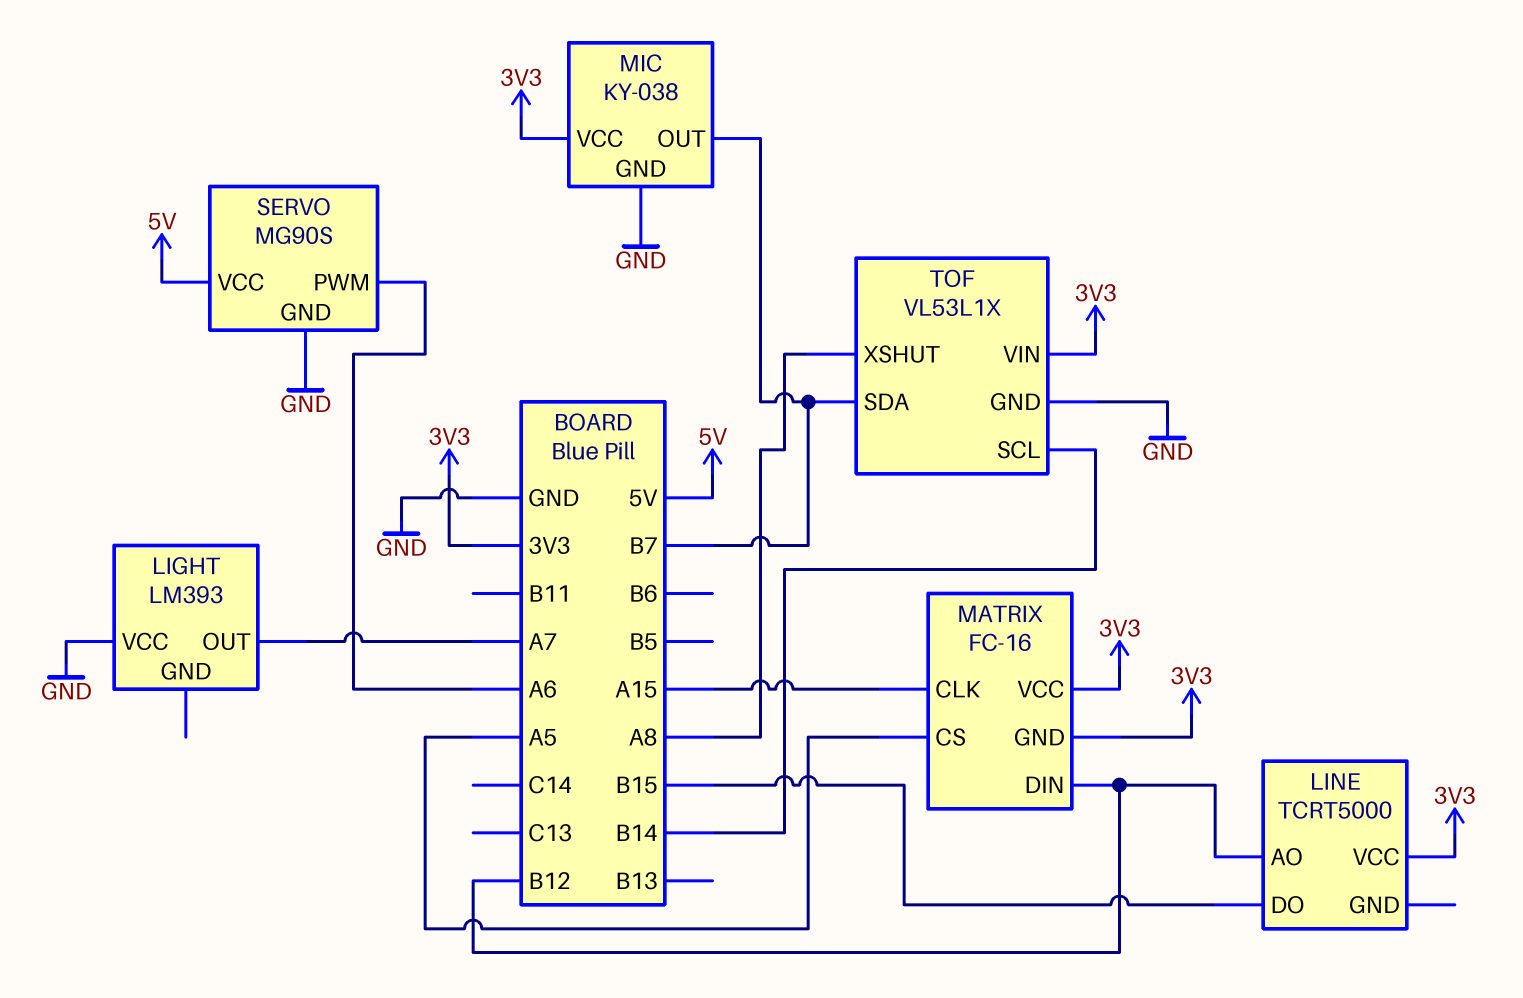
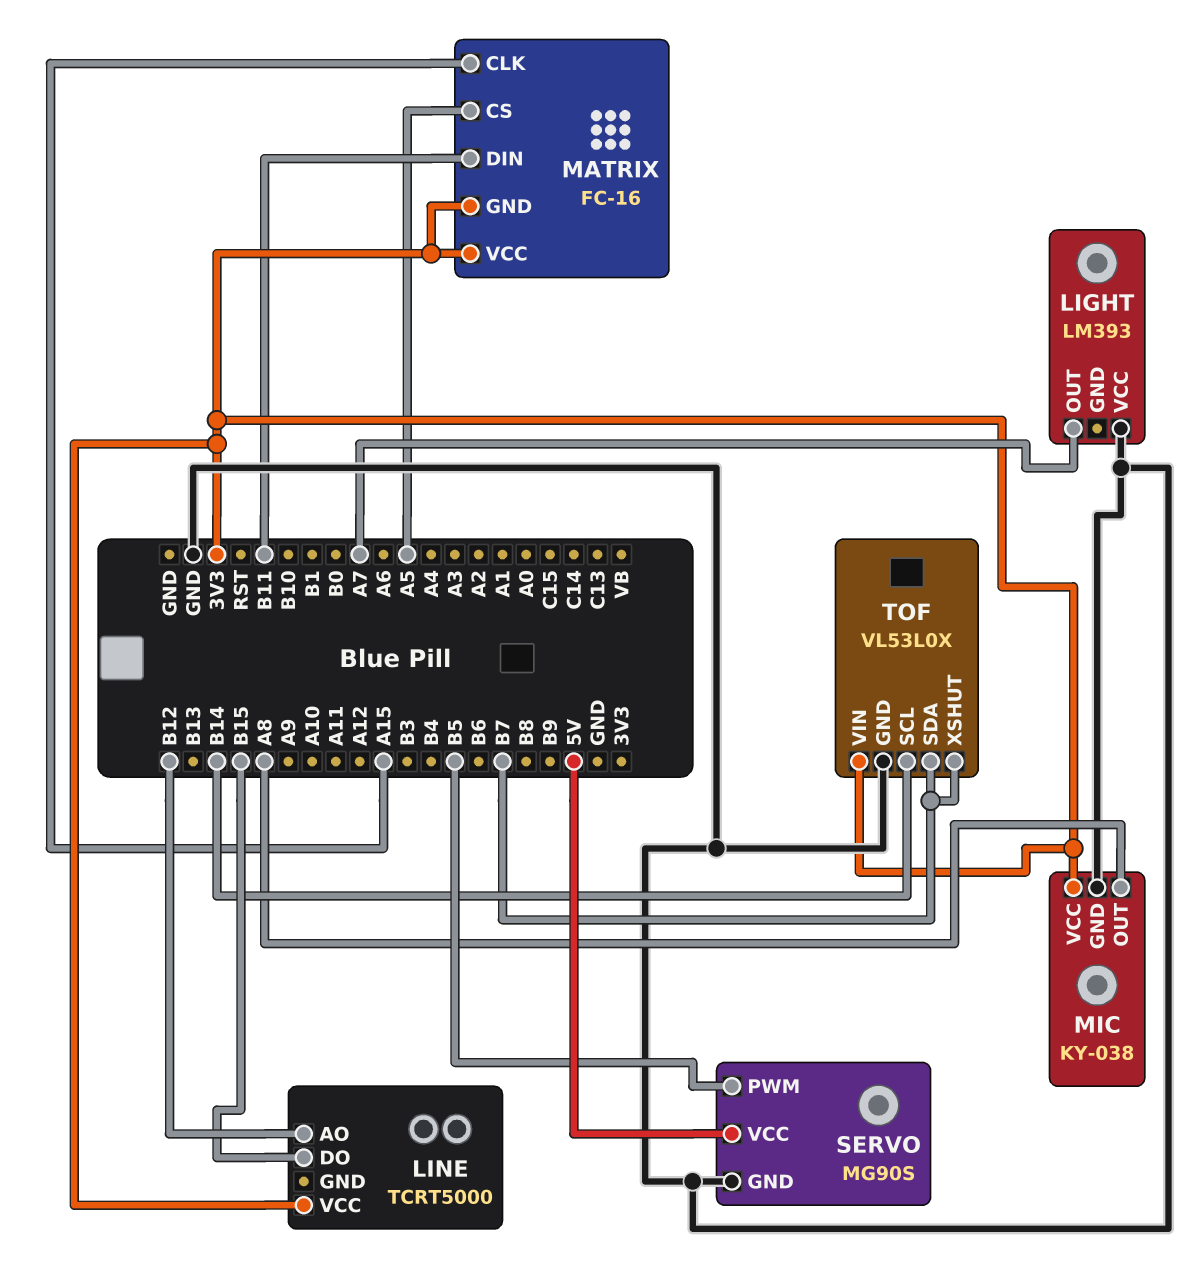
MATRIX pin DIN: B12 -> B11
MIC pin OUT: B7 -> A8
SERVO pin PWM: A6 -> B5
TOF: VL53L1X -> VL53L0X
TOF pin XSHUT: A8 -> B7

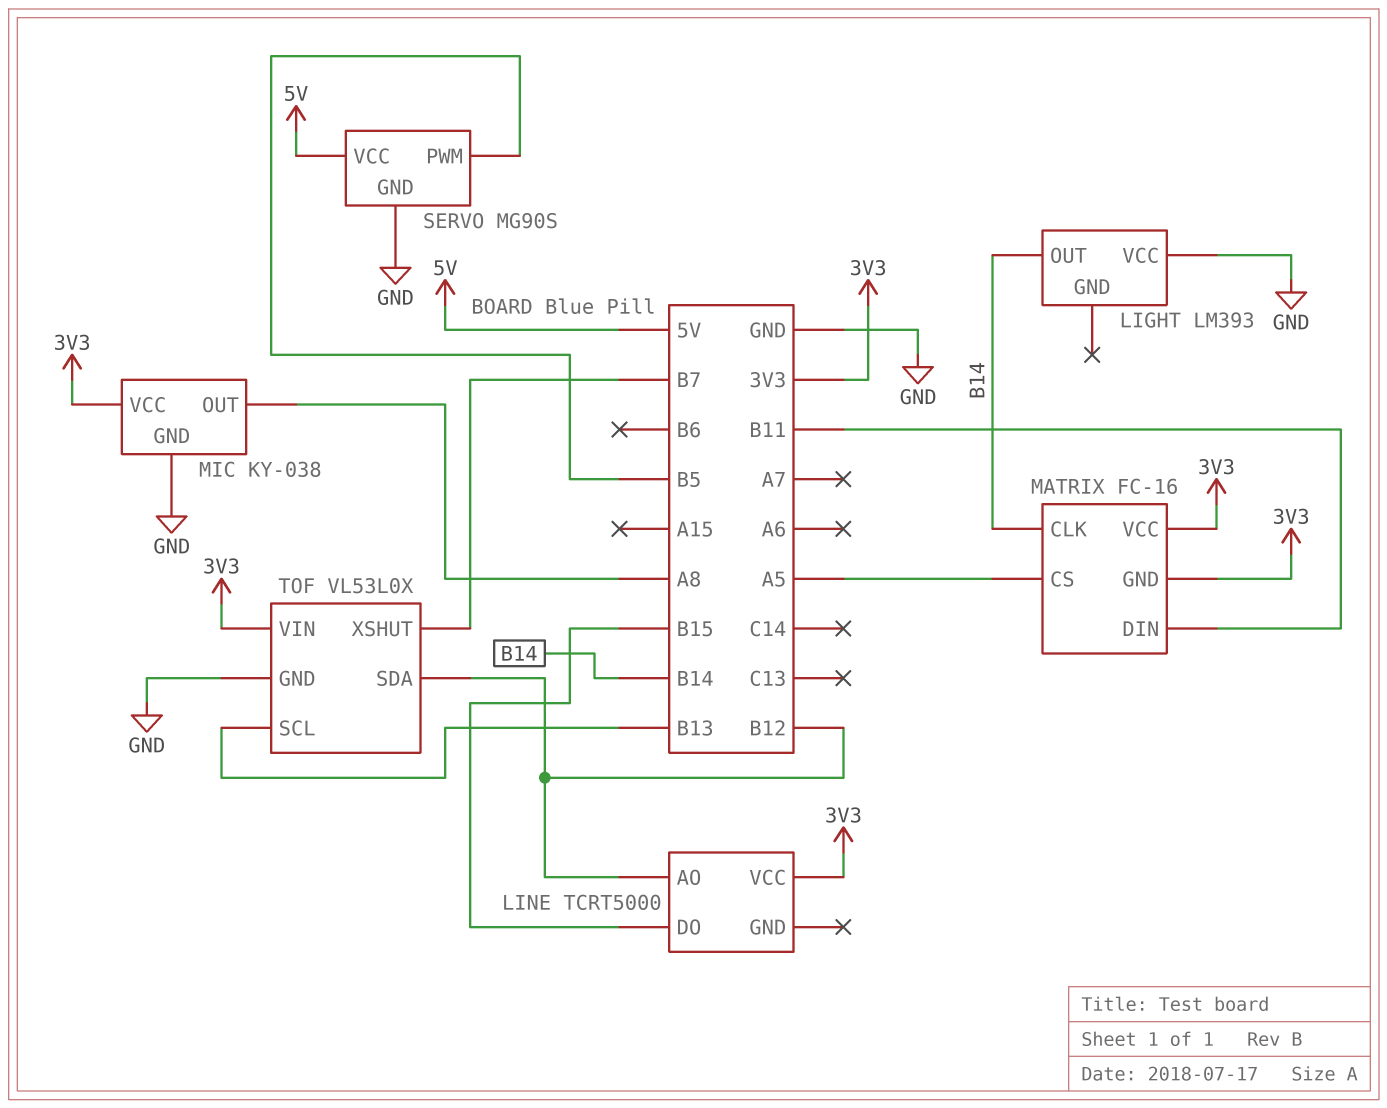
LIGHT pin OUT: A7 -> B14
MATRIX pin CLK: A15 -> B14
TOF pin SCL: B14 -> B13
TOF pin SDA: B7 -> B12

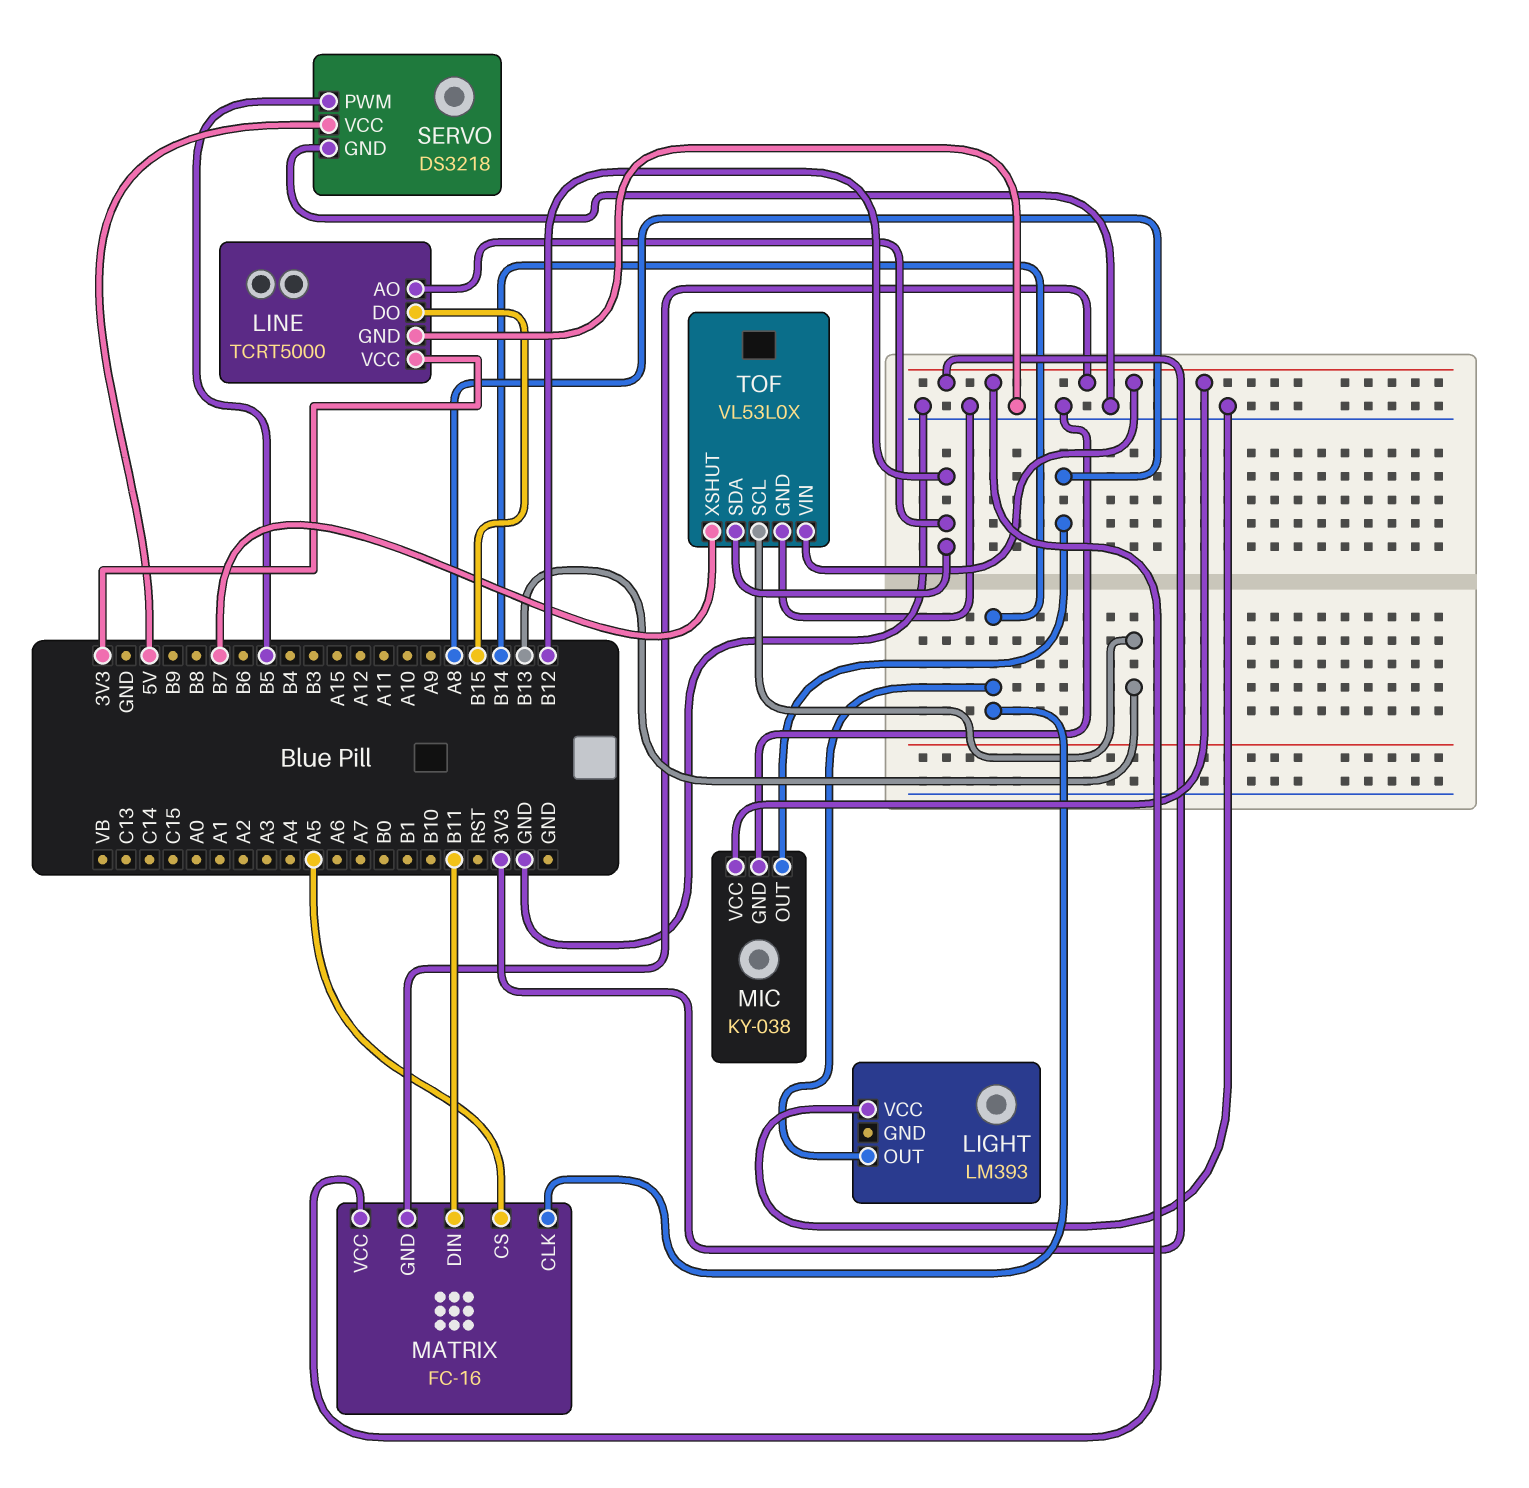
LINE pin GND: none -> GND
SERVO: MG90S -> DS3218

